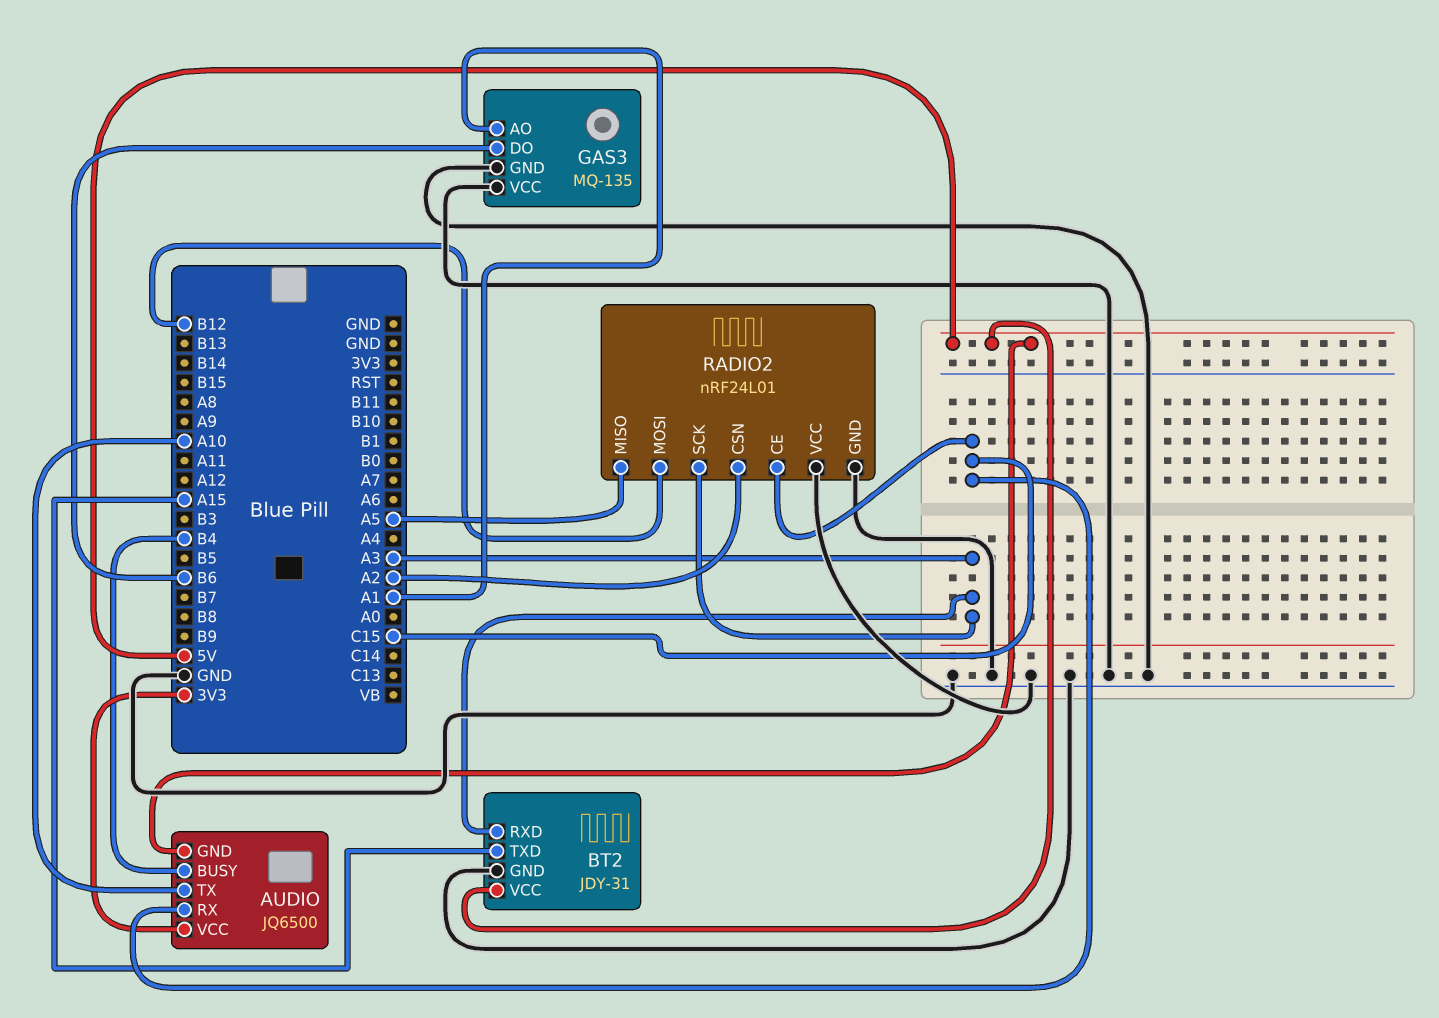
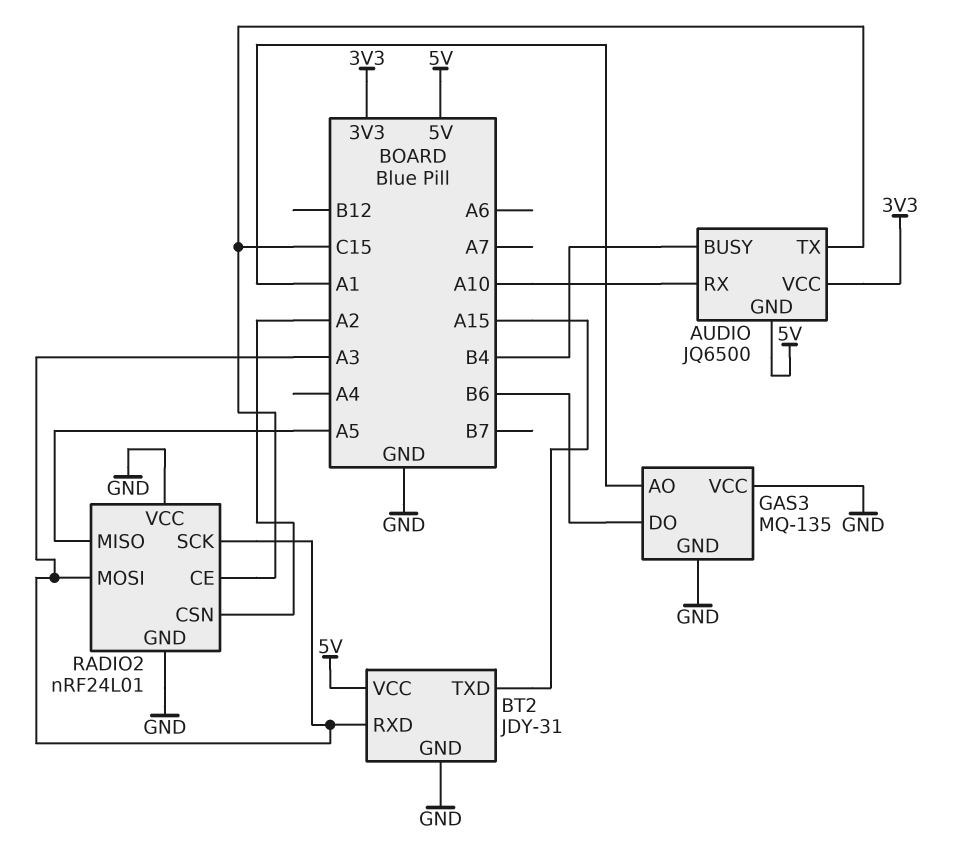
AUDIO pin RX: C15 -> A10
AUDIO pin TX: A10 -> C15
RADIO2 pin MOSI: B12 -> A3

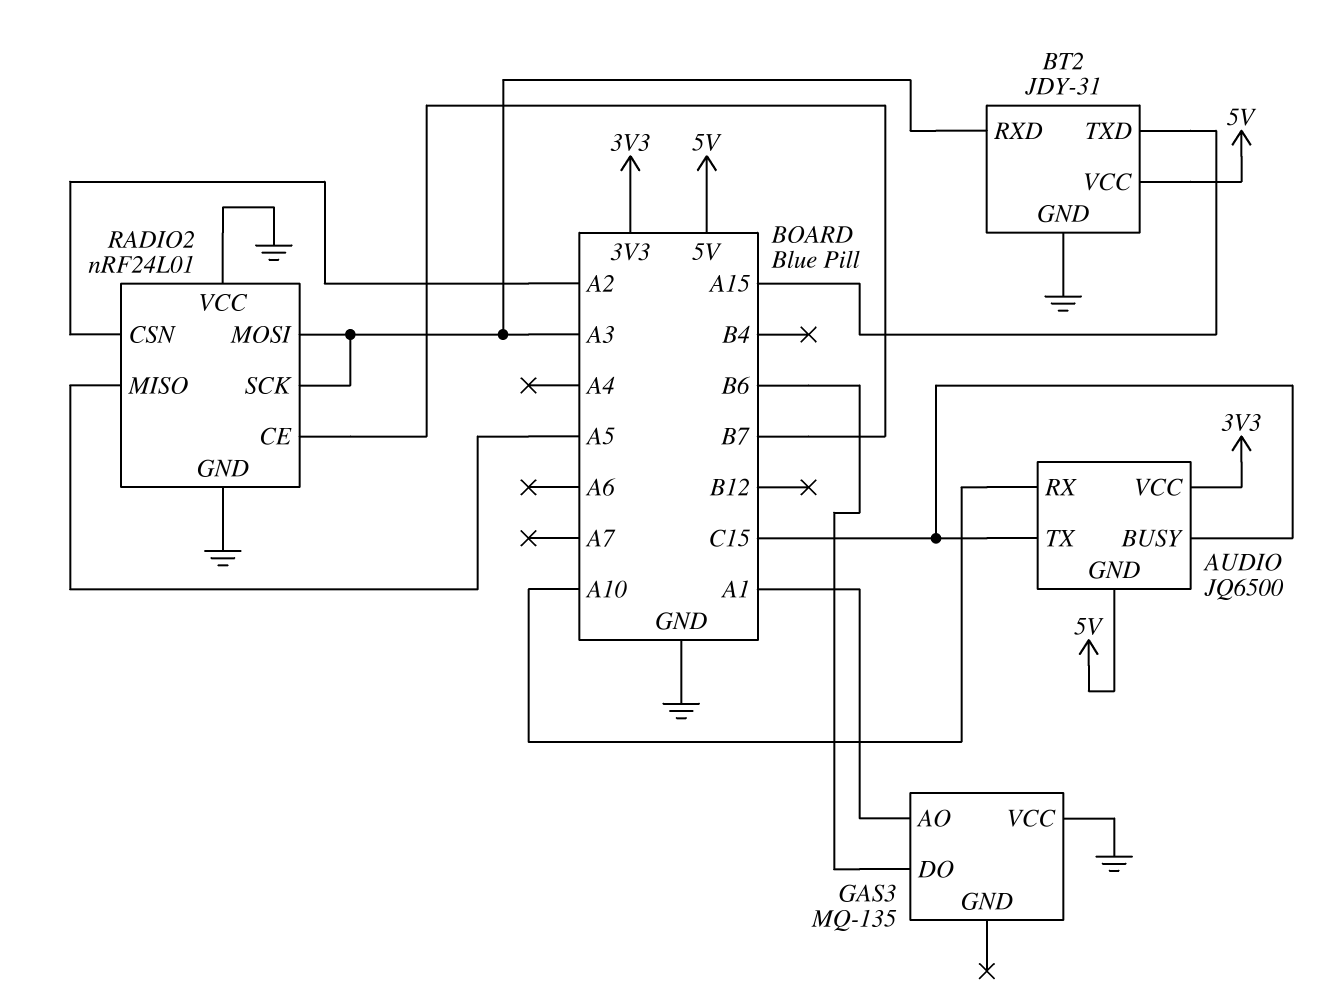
AUDIO pin BUSY: B4 -> C15
GAS3 pin GND: GND -> none
RADIO2 pin CE: C15 -> B7

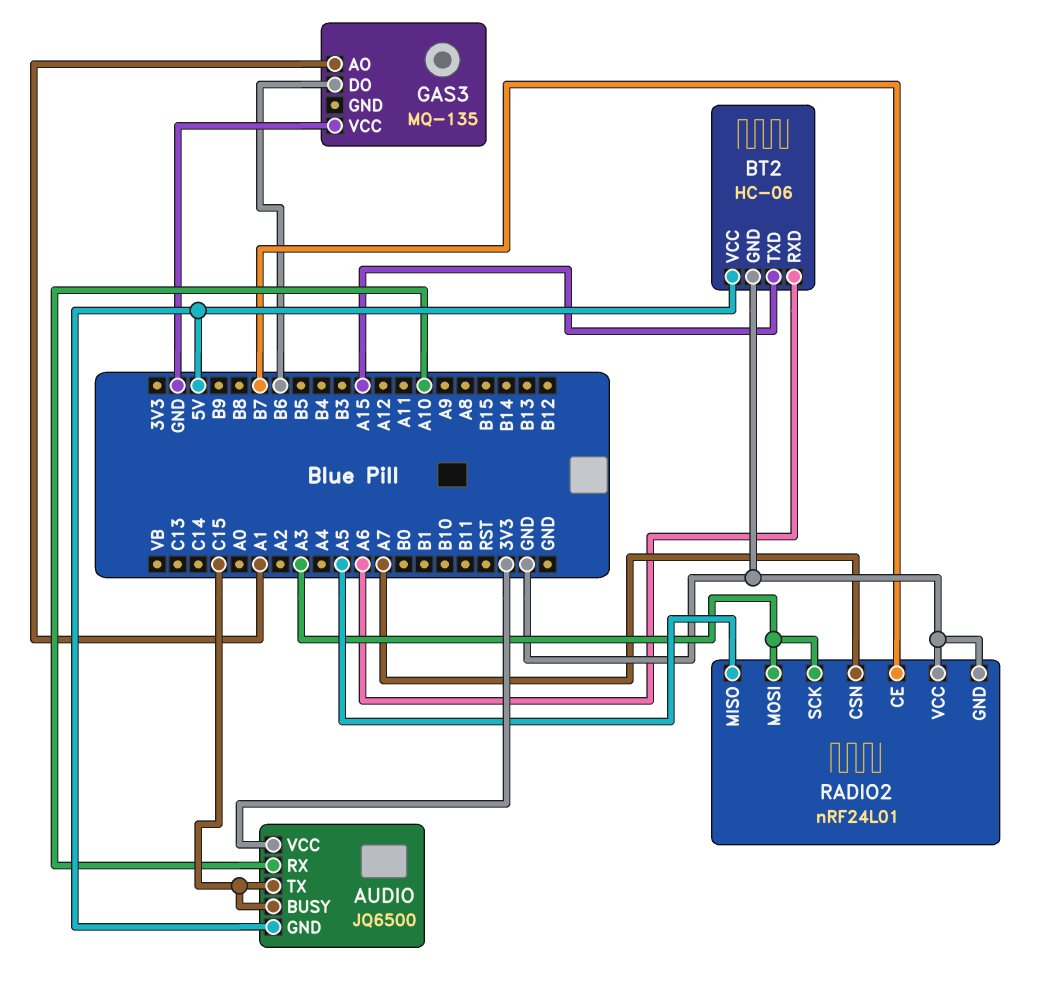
BT2: JDY-31 -> HC-06
BT2 pin RXD: A3 -> A6
RADIO2 pin CSN: A2 -> A7

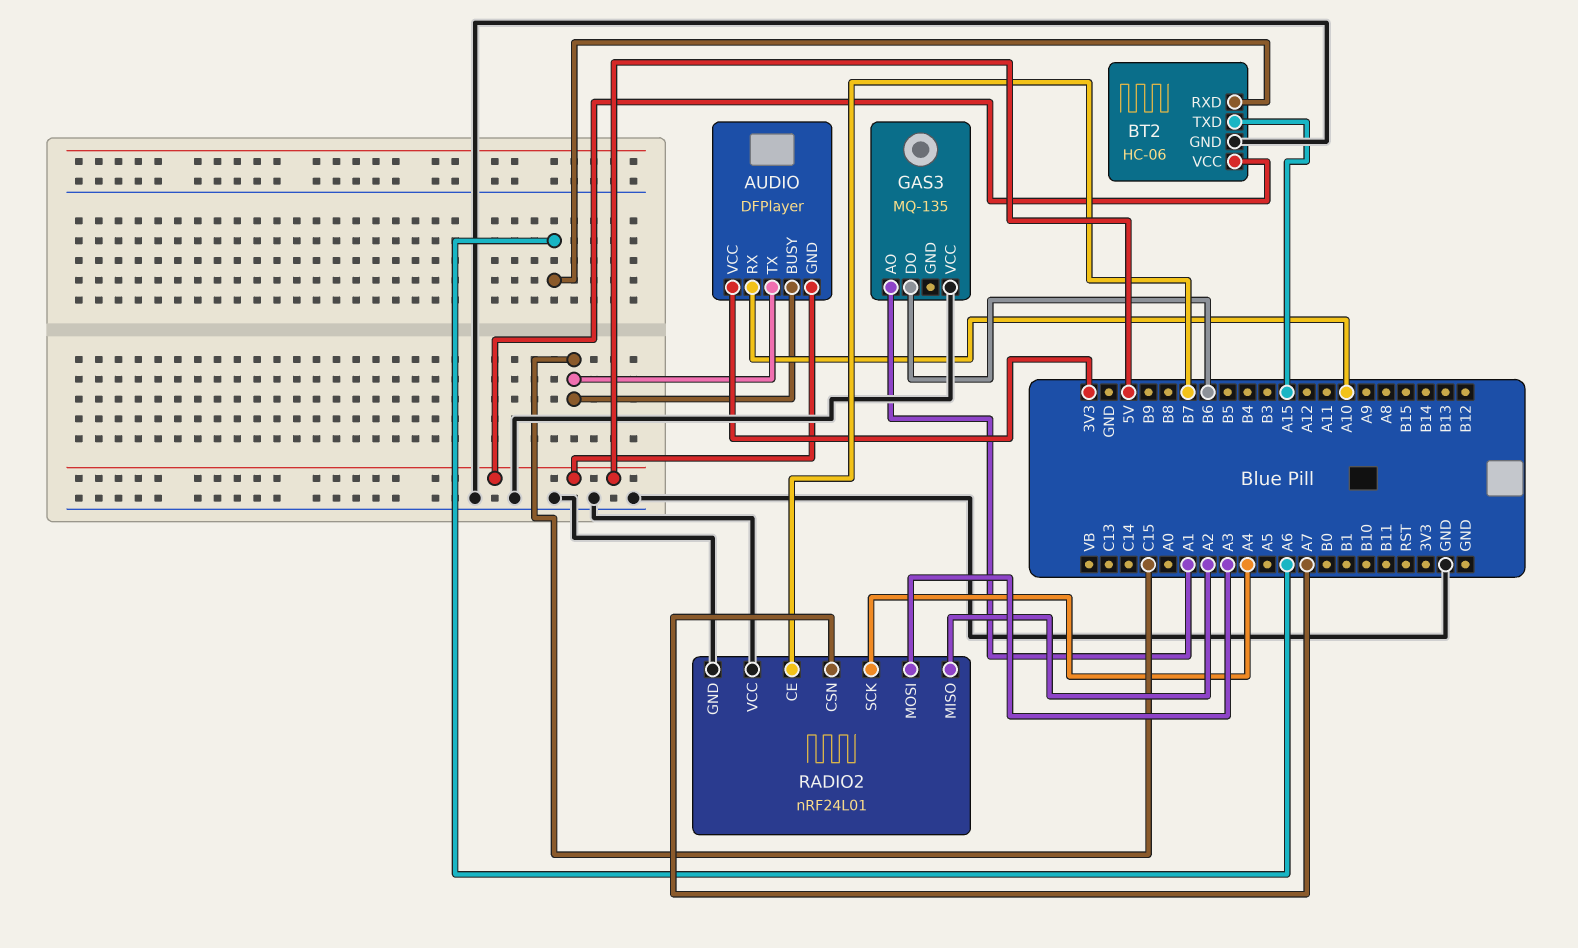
AUDIO: JQ6500 -> DFPlayer
RADIO2 pin MISO: A5 -> A2
RADIO2 pin SCK: A3 -> A4

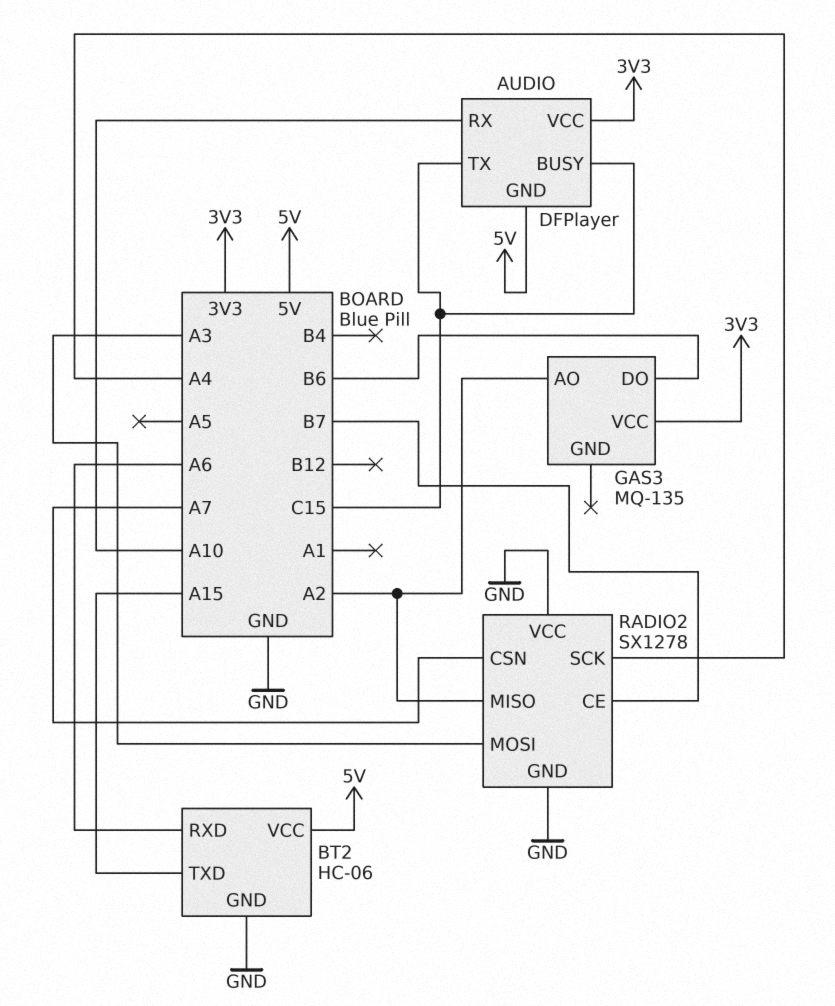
GAS3 pin AO: A1 -> A2
GAS3 pin VCC: GND -> 3V3
RADIO2: nRF24L01 -> SX1278

